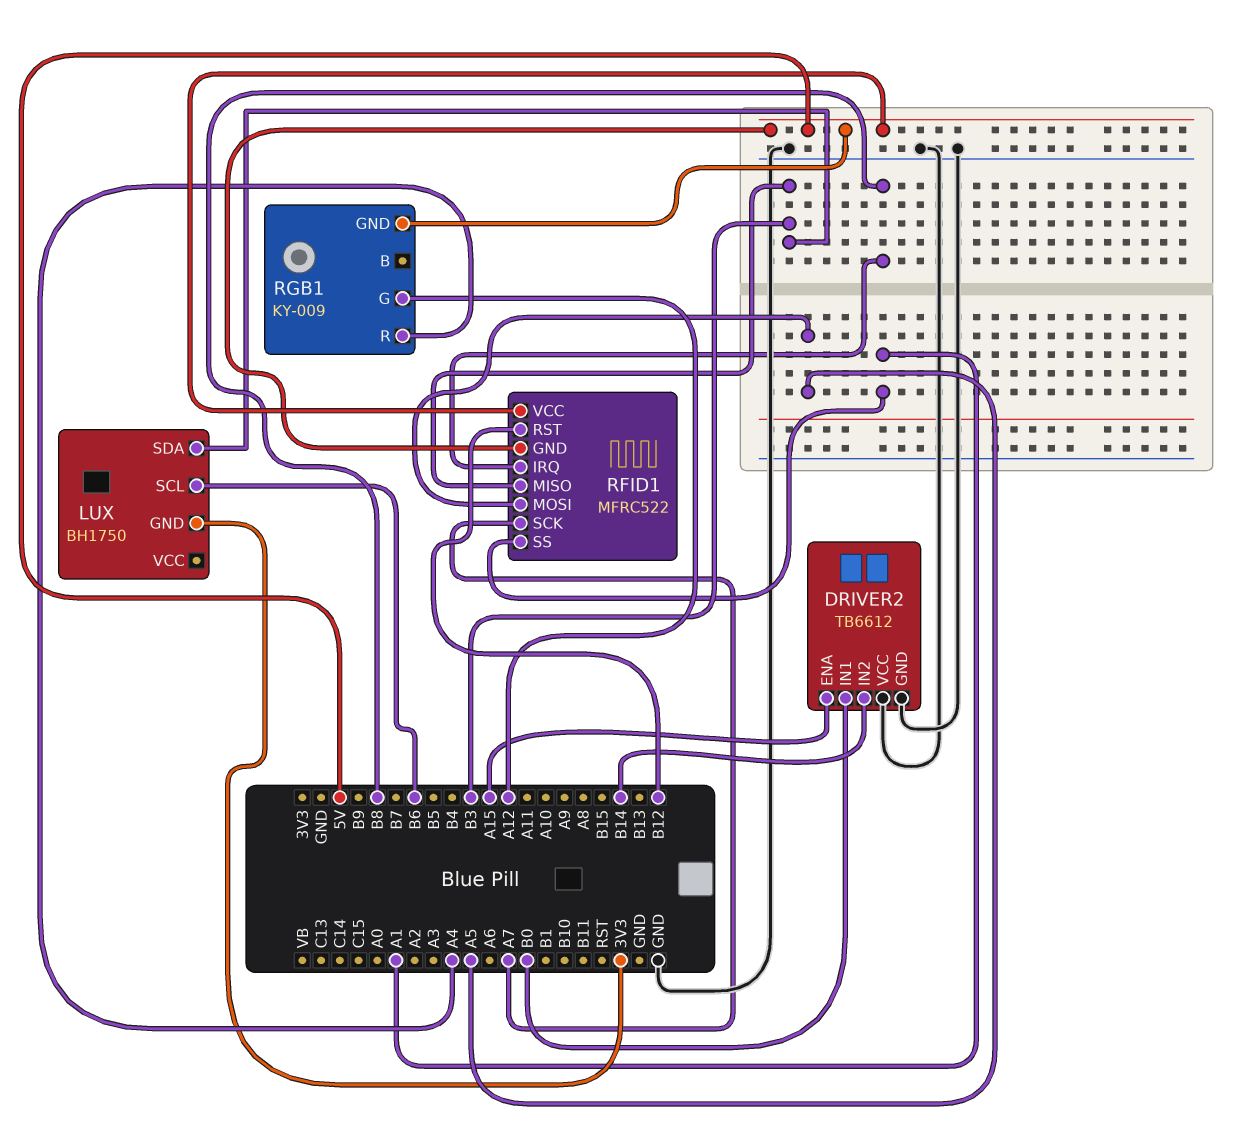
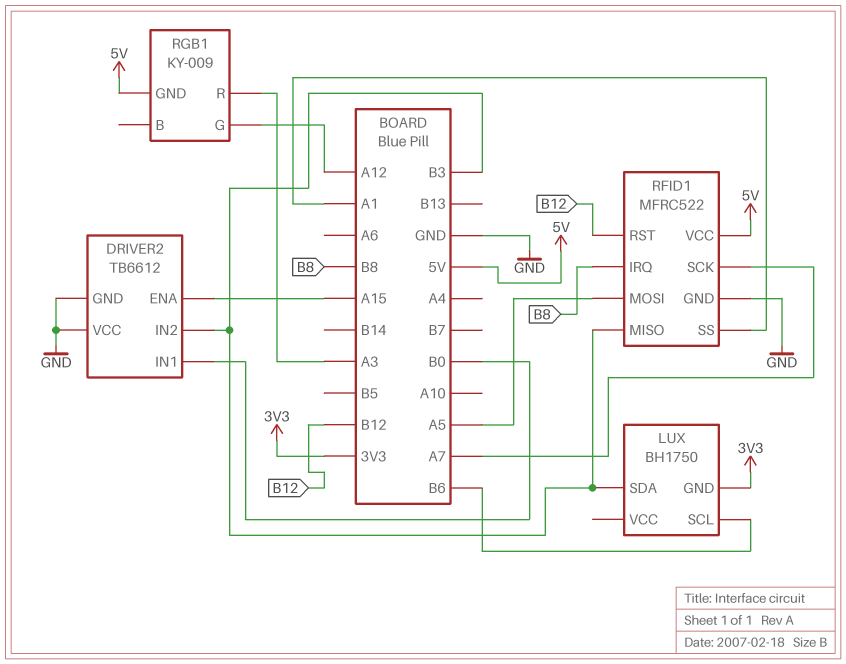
DRIVER2 pin IN2: B14 -> B3
RFID1 pin GND: 5V -> GND
RGB1 pin R: A4 -> A3

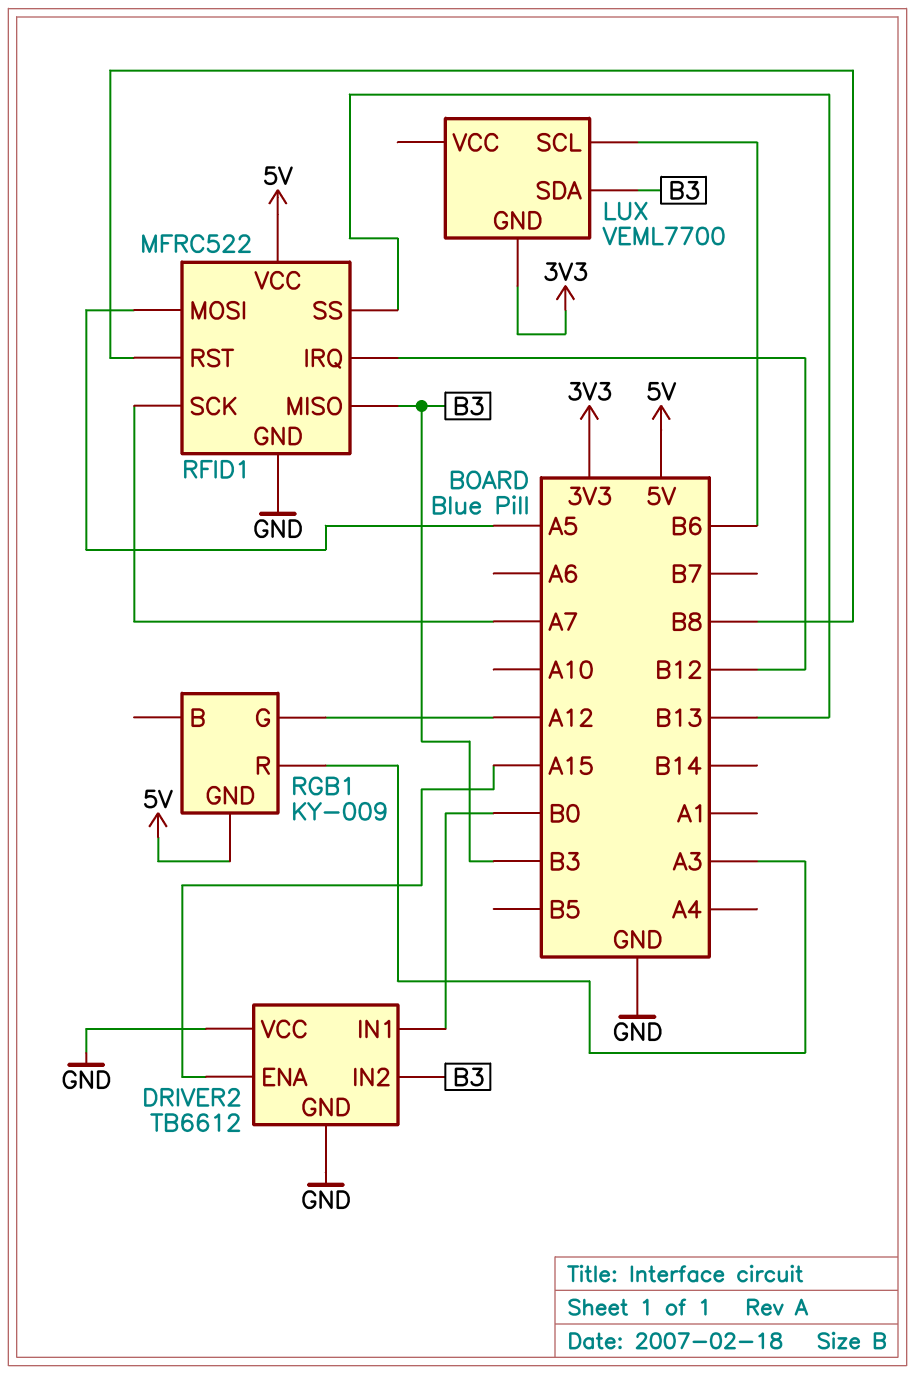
LUX: BH1750 -> VEML7700
RFID1 pin IRQ: B8 -> B12
RFID1 pin RST: B12 -> B8
RFID1 pin SS: A1 -> B13

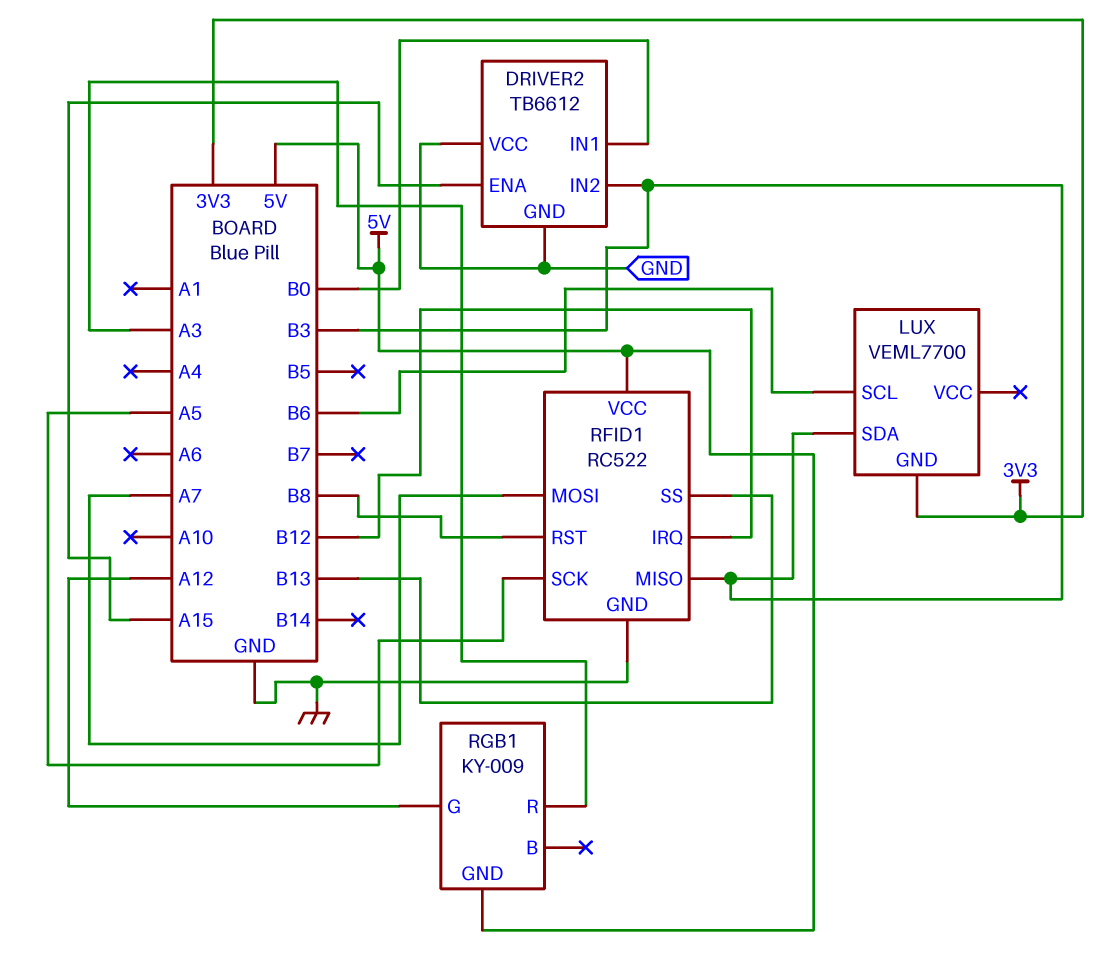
RFID1: MFRC522 -> RC522
RFID1 pin MOSI: A5 -> A7
RFID1 pin SCK: A7 -> A5

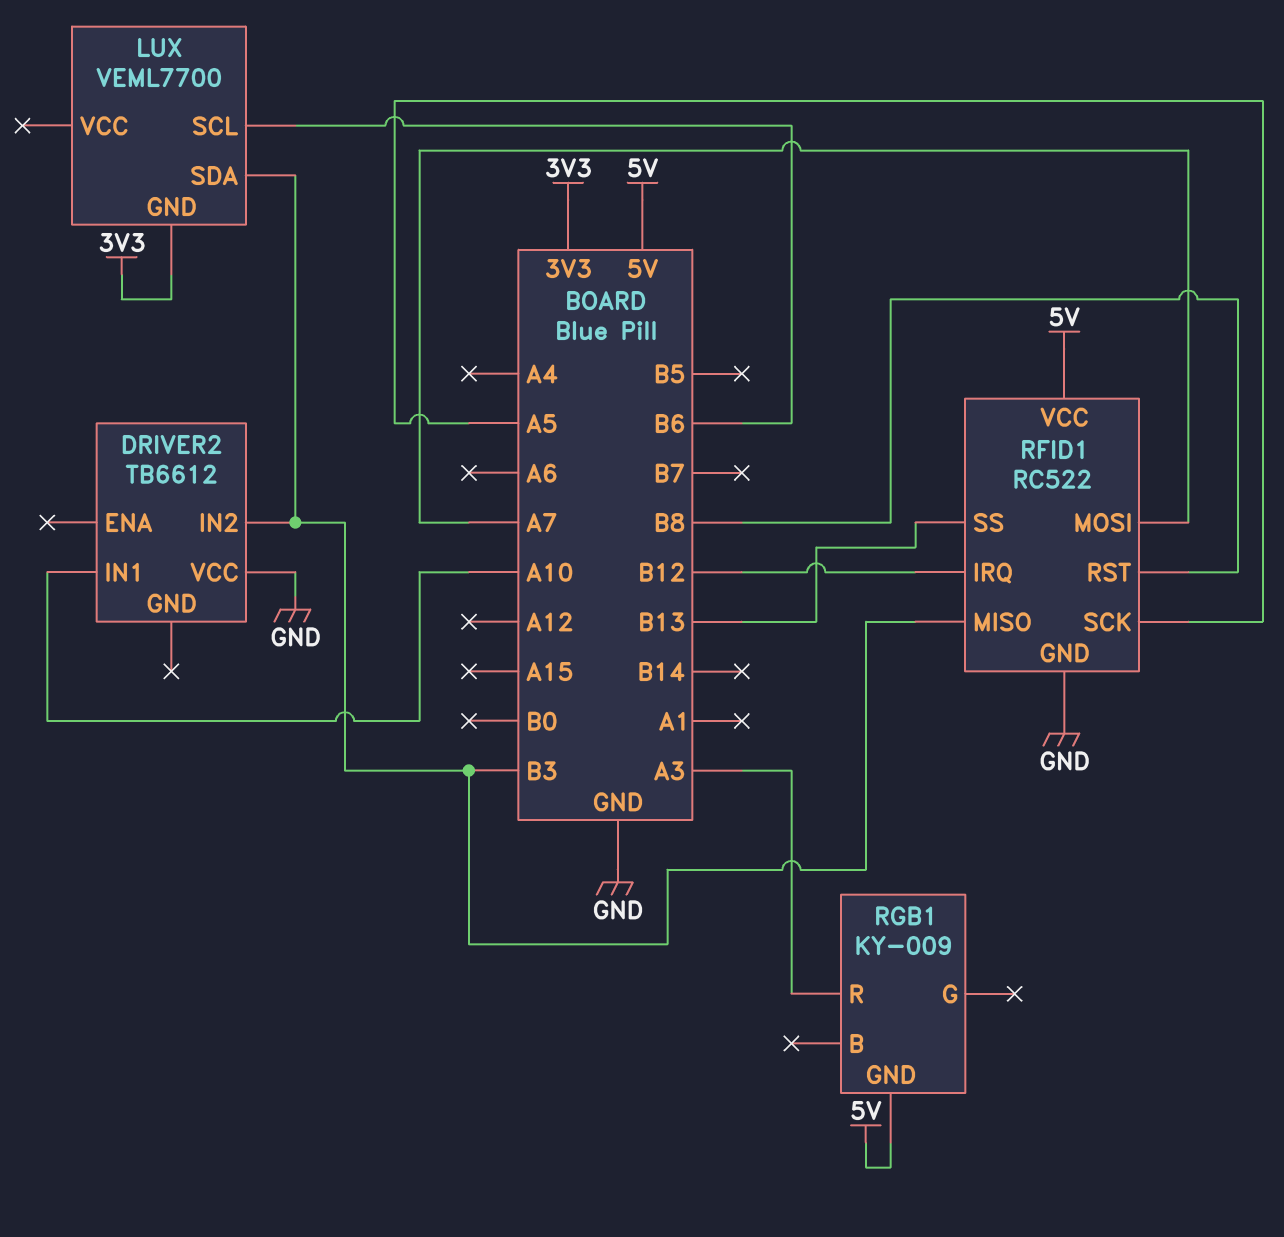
DRIVER2 pin ENA: A15 -> none
DRIVER2 pin GND: GND -> none
DRIVER2 pin IN1: B0 -> A10
RGB1 pin G: A12 -> none

